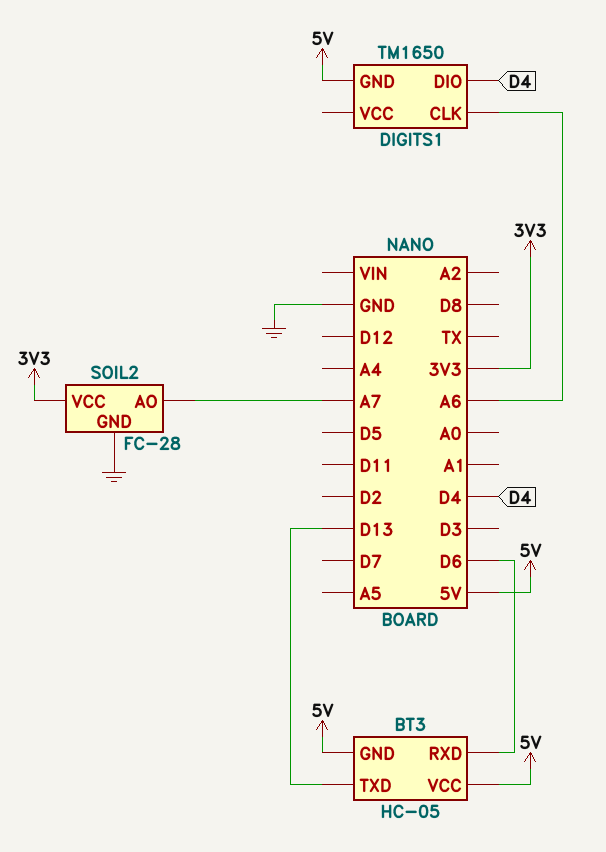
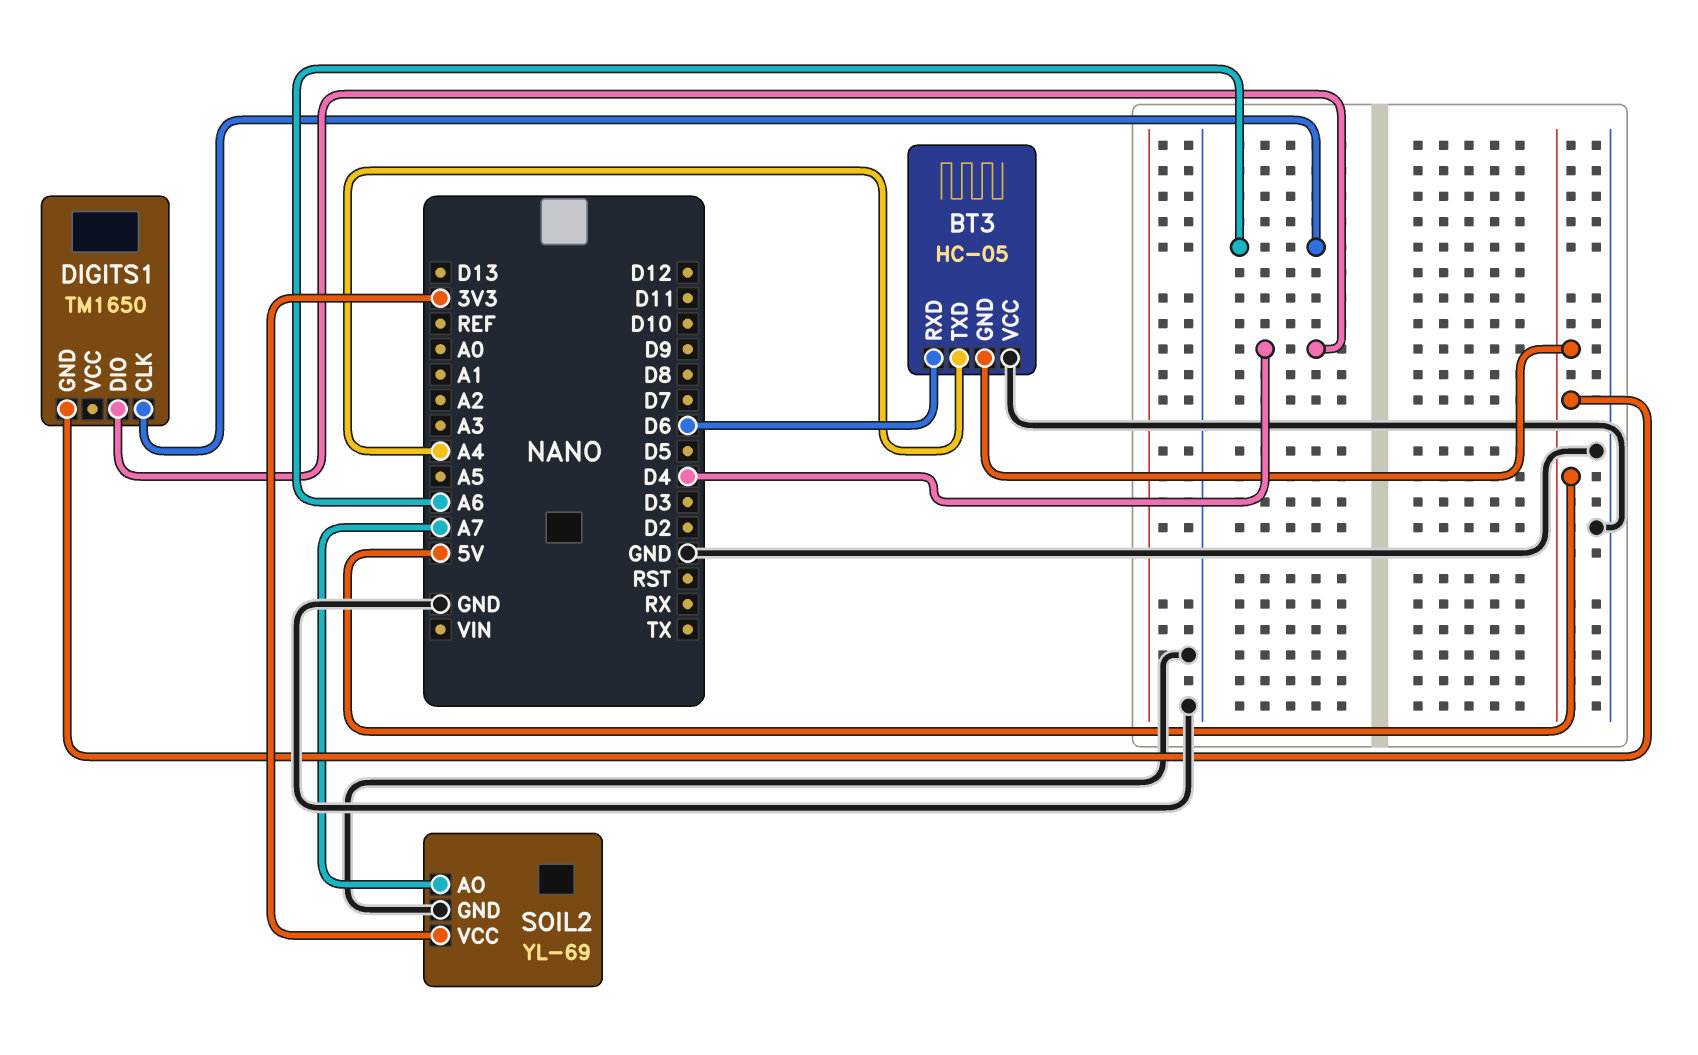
BT3 pin TXD: D13 -> A4
BT3 pin VCC: 5V -> GND
SOIL2: FC-28 -> YL-69

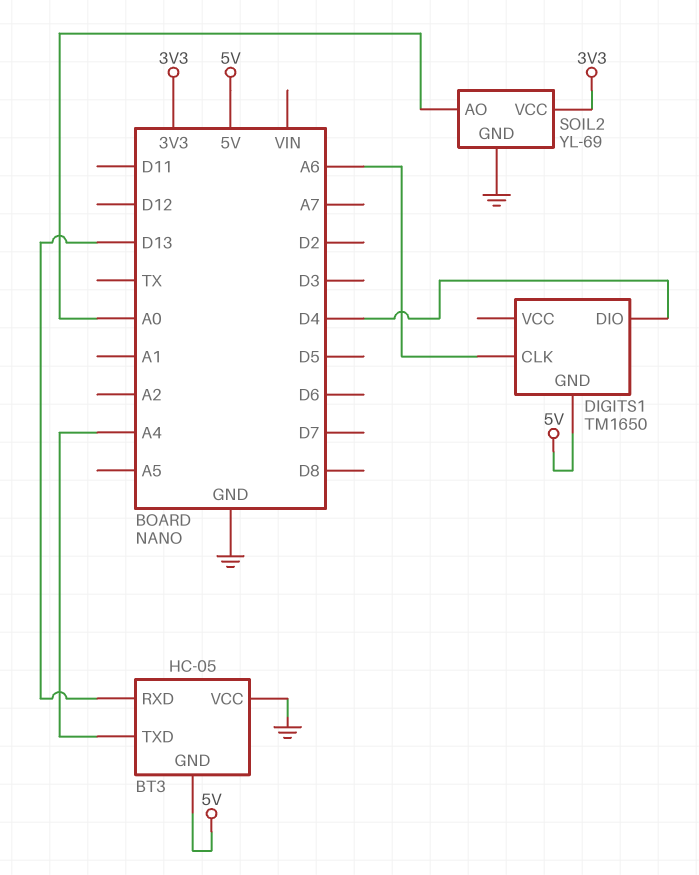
BT3 pin RXD: D6 -> D13
SOIL2 pin AO: A7 -> A0

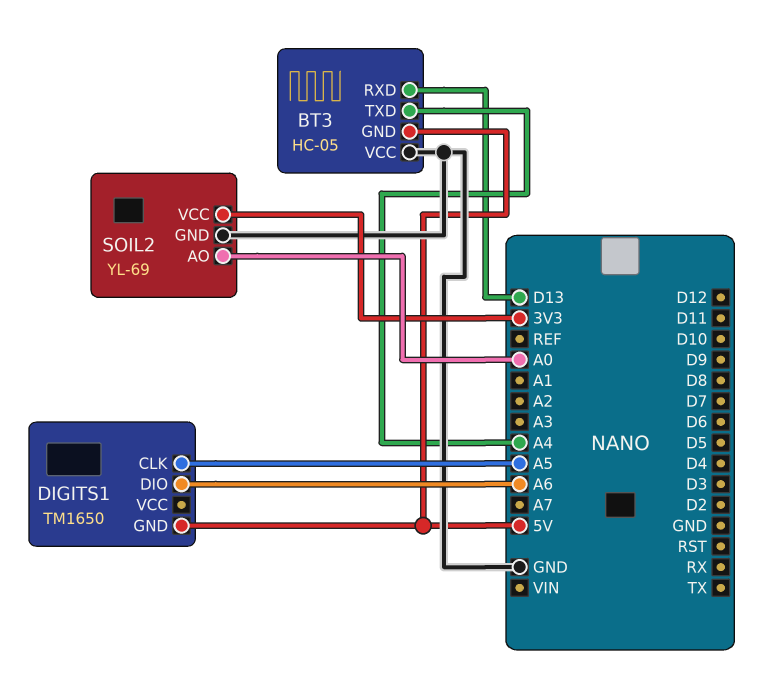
DIGITS1 pin CLK: A6 -> A5
DIGITS1 pin DIO: D4 -> A6

